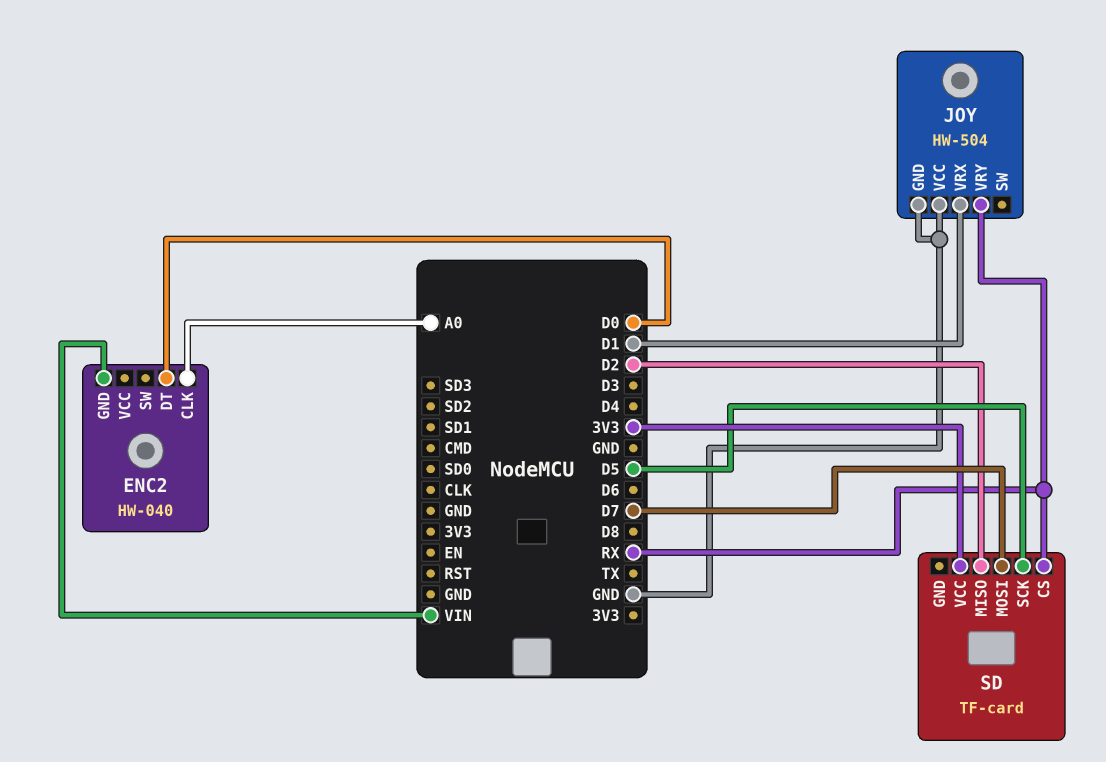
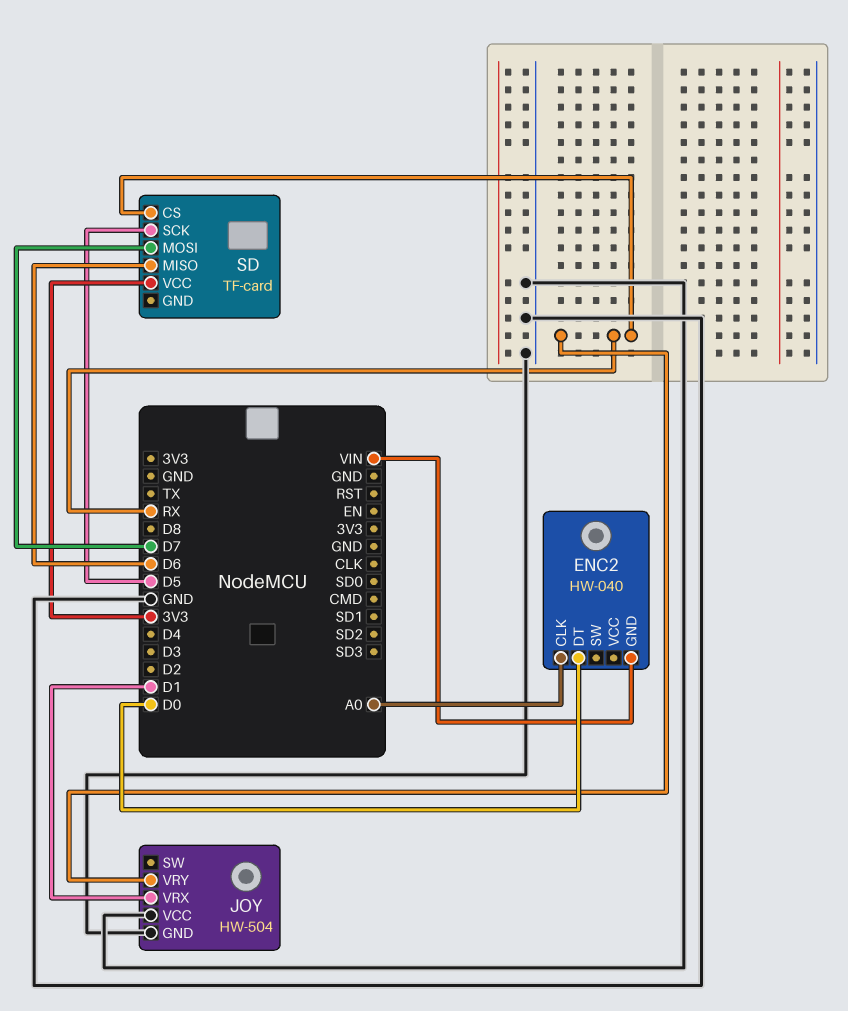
SD pin MISO: D2 -> D6

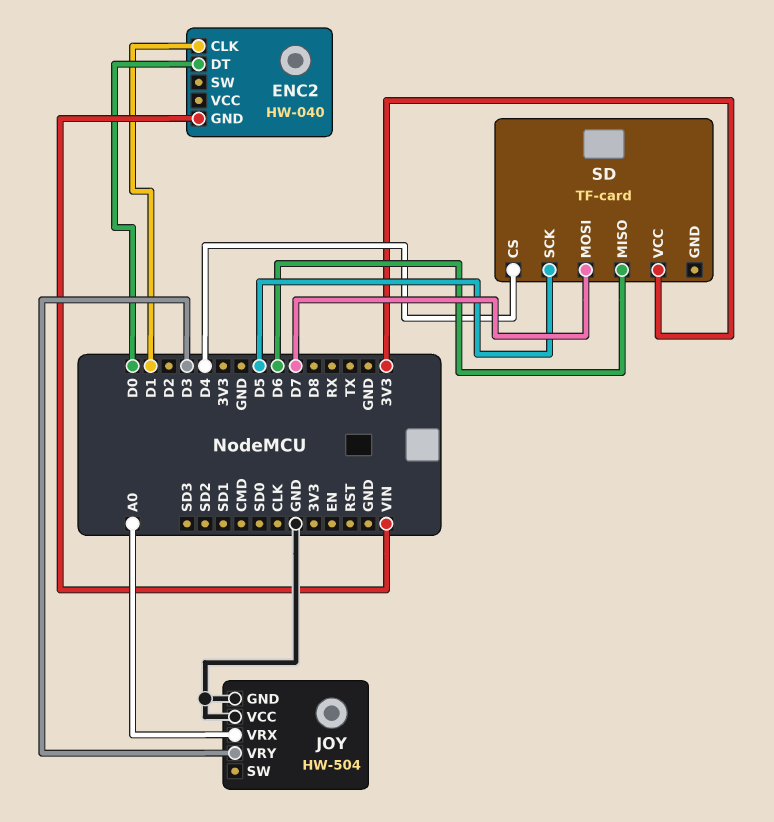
ENC2 pin CLK: A0 -> D1
JOY pin VRX: D1 -> A0
JOY pin VRY: RX -> D3
SD pin CS: RX -> D4

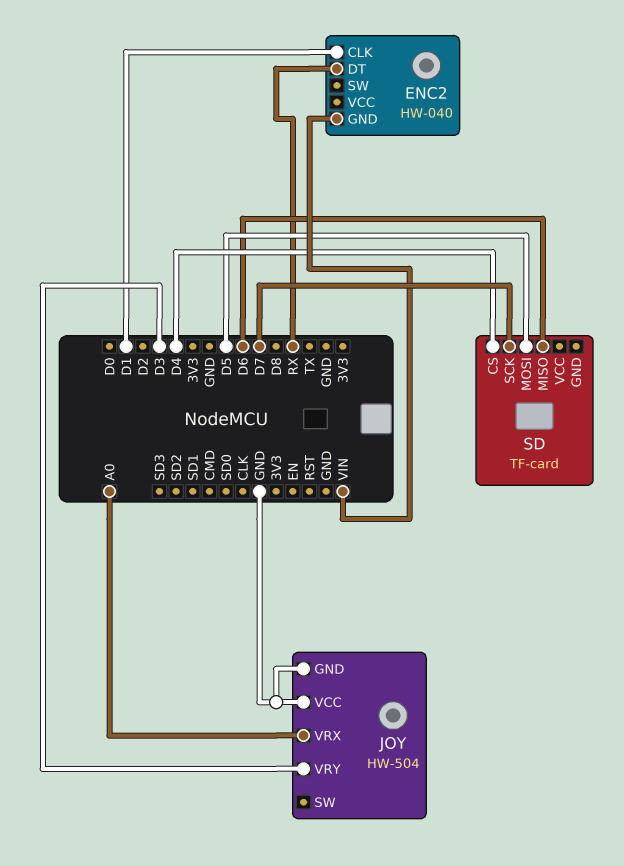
ENC2 pin DT: D0 -> RX
SD pin MOSI: D7 -> D5
SD pin SCK: D5 -> D7
SD pin VCC: 3V3 -> none

